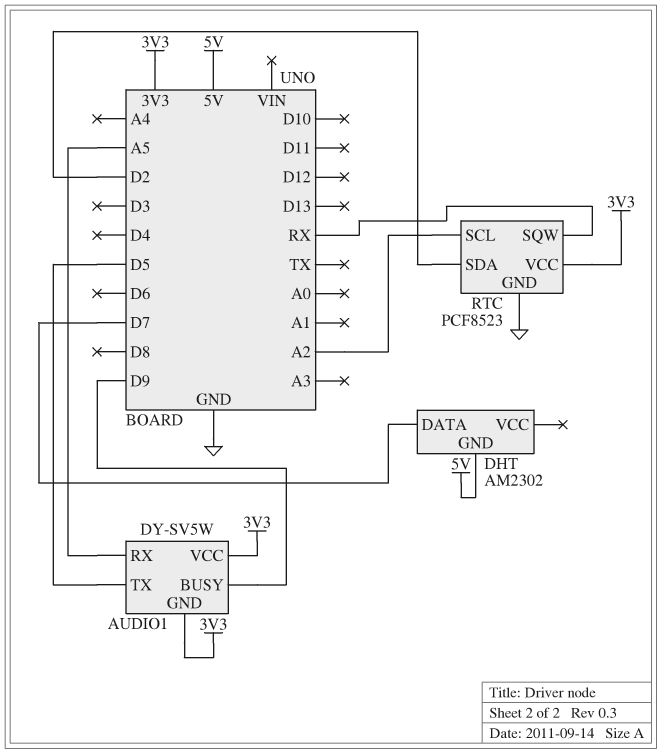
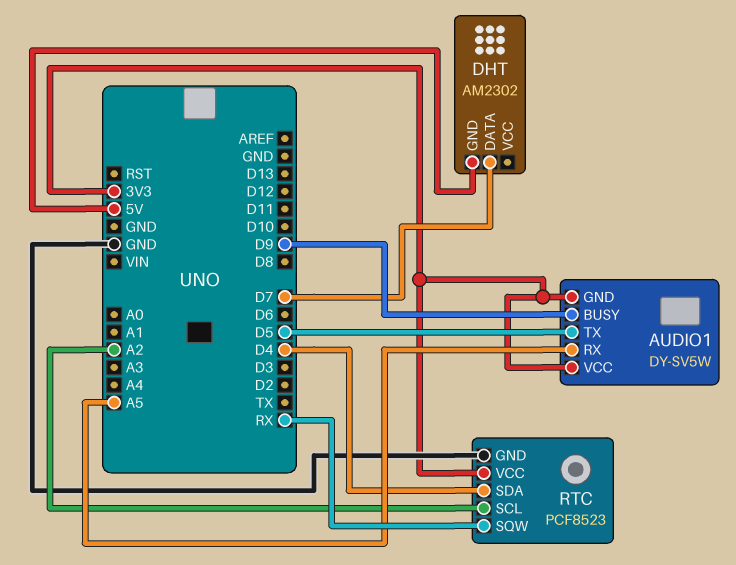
RTC pin SDA: D2 -> D4

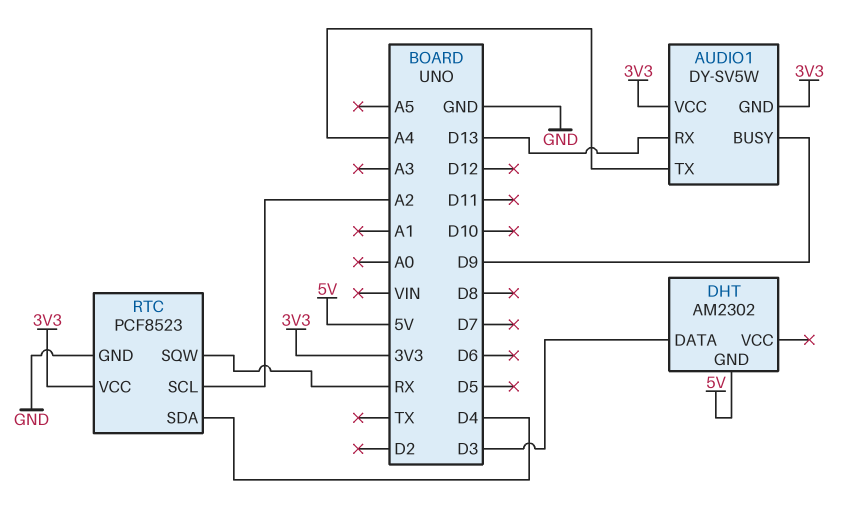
AUDIO1 pin RX: A5 -> D13
AUDIO1 pin TX: D5 -> A4
DHT pin DATA: D7 -> D3

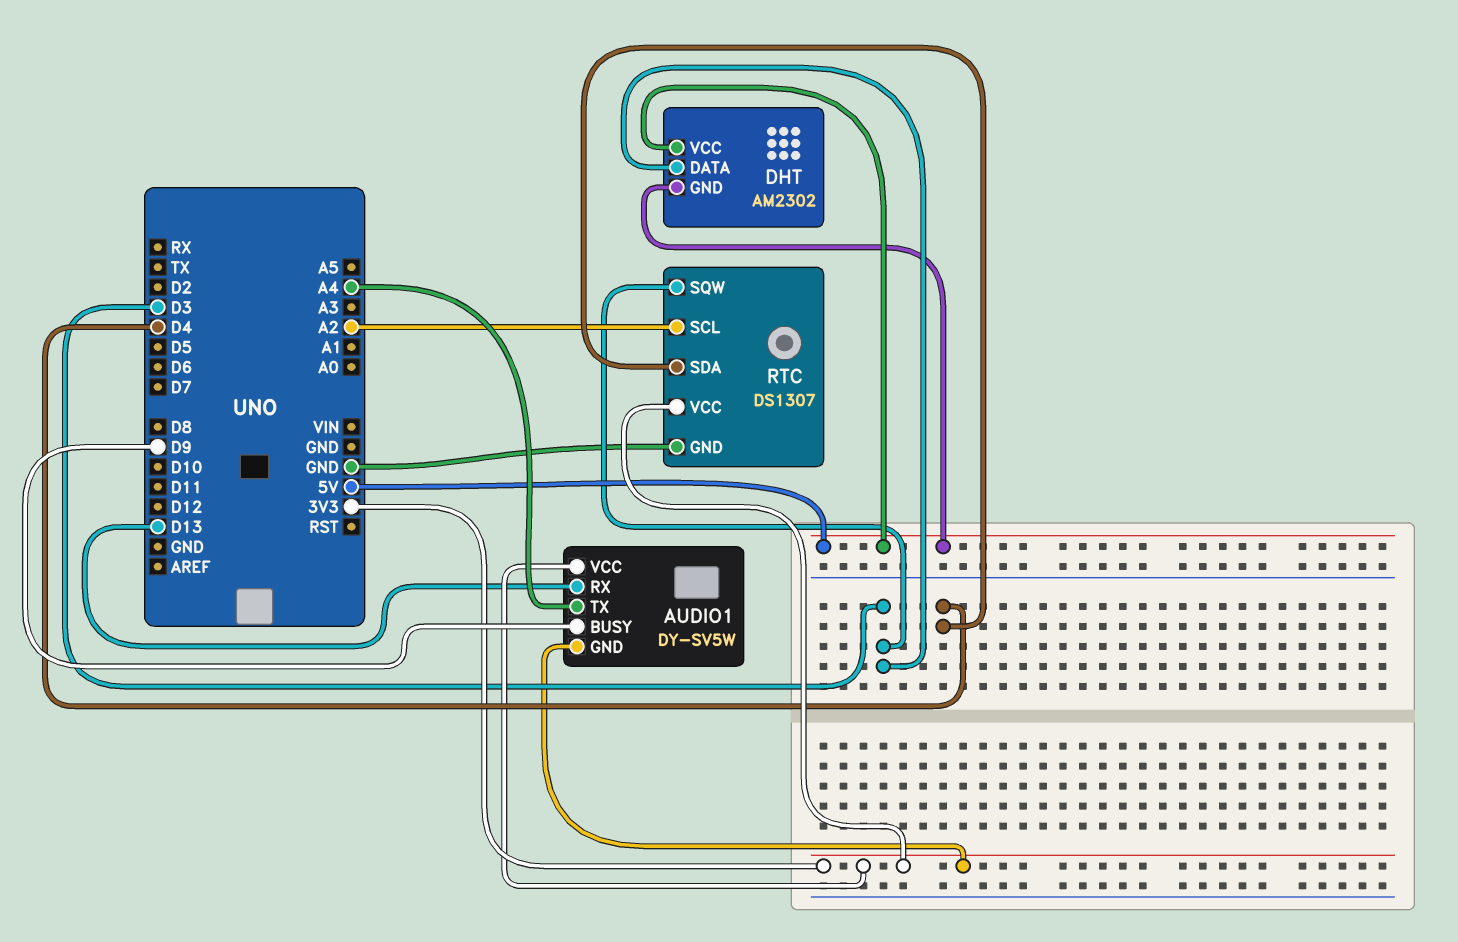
DHT pin VCC: none -> 5V
RTC: PCF8523 -> DS1307
RTC pin SQW: RX -> D3

